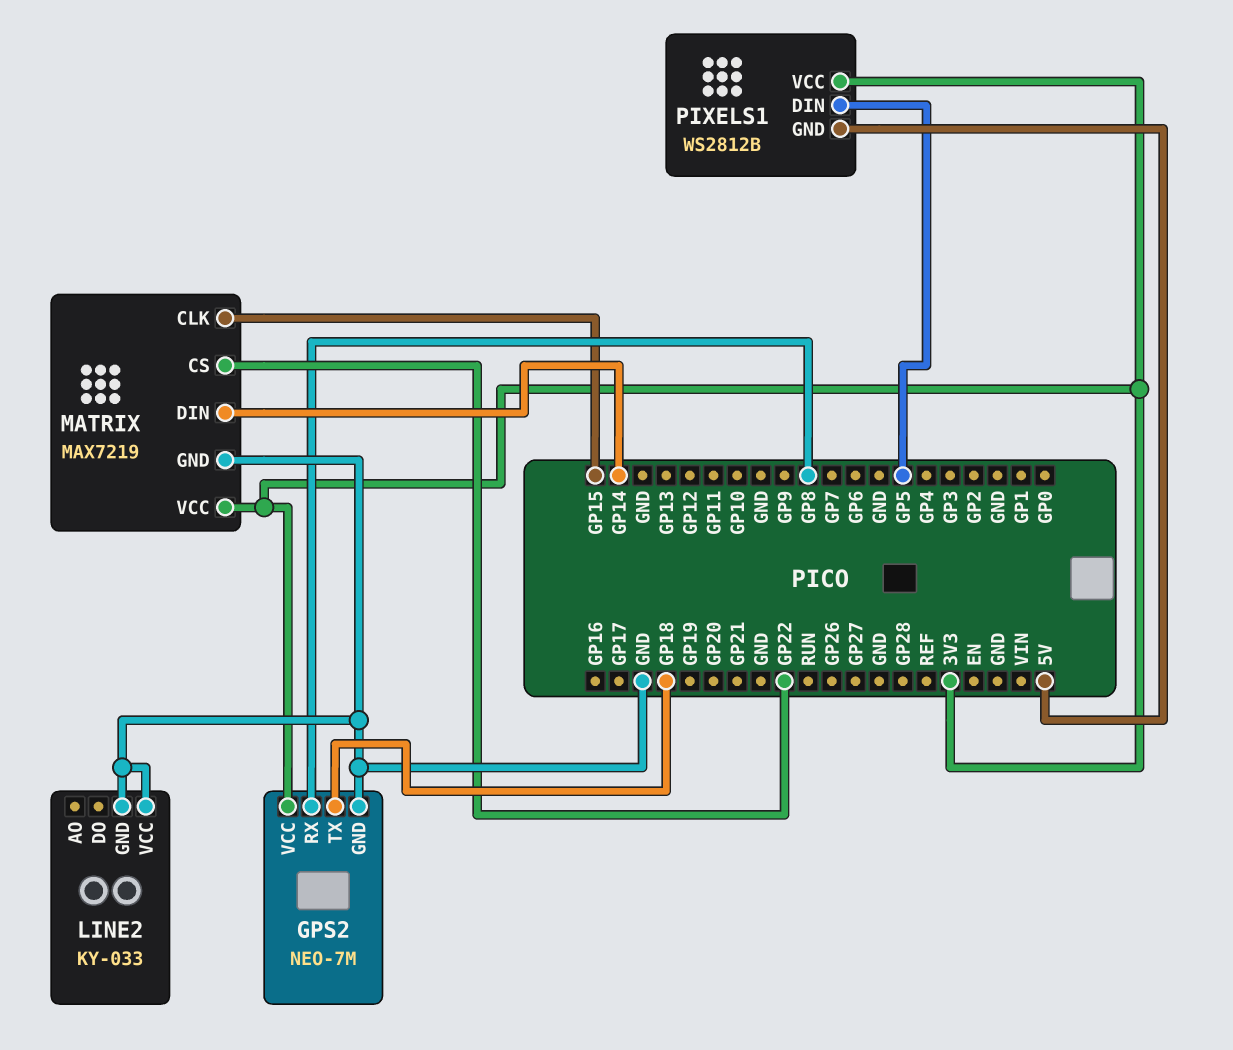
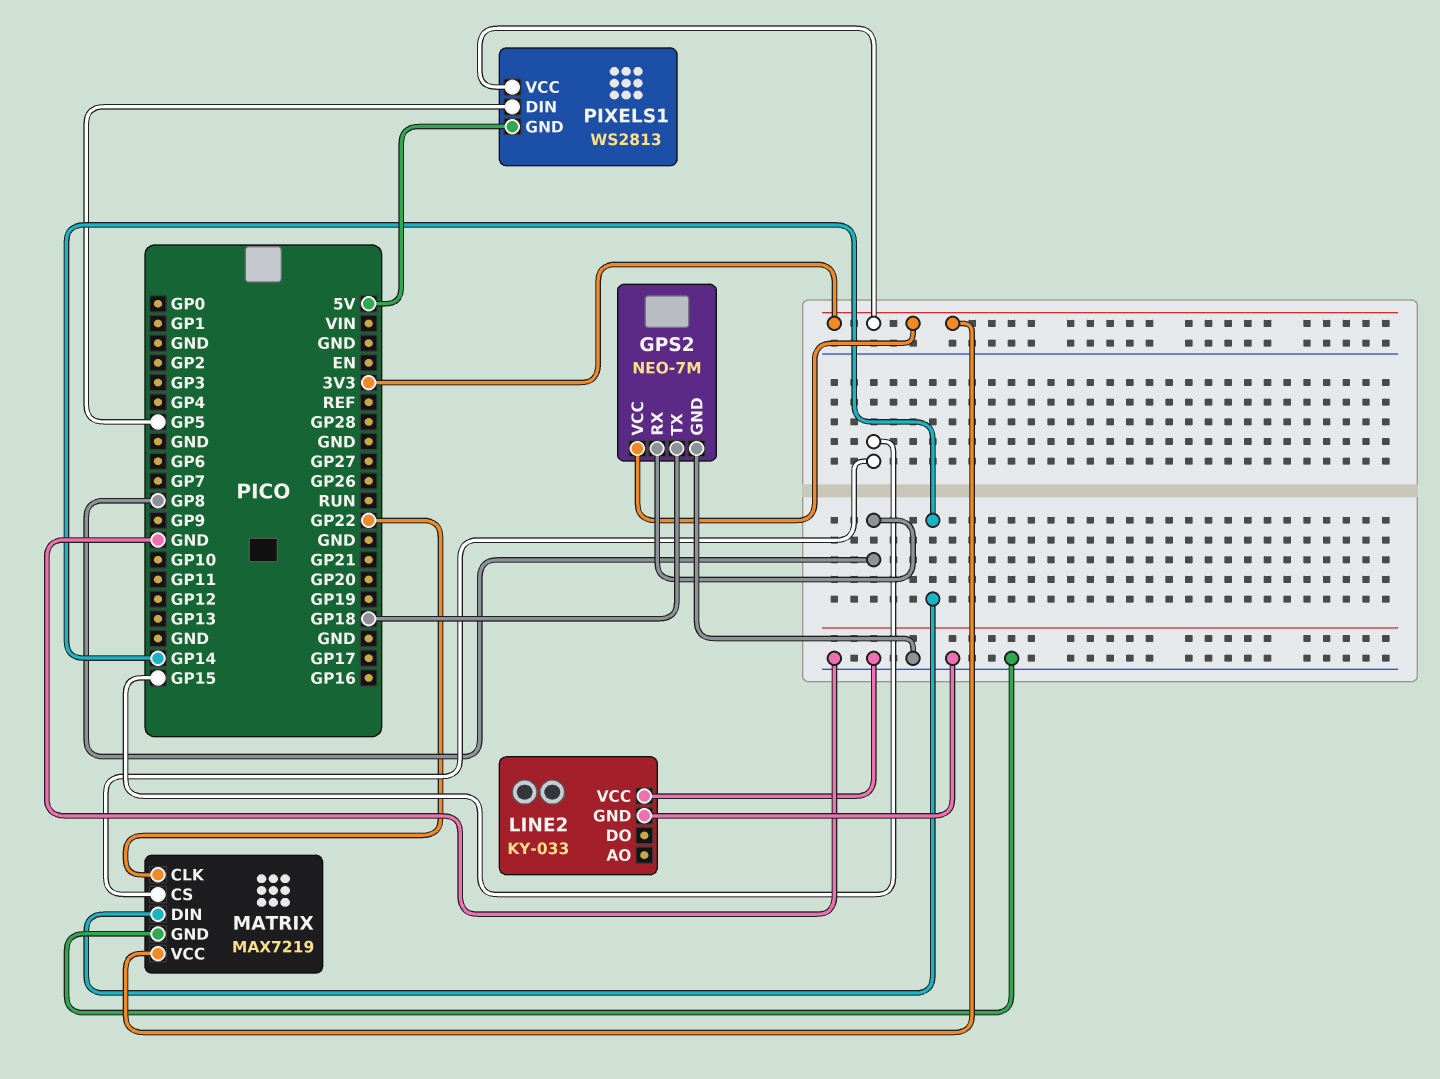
MATRIX pin CLK: GP15 -> GP22
MATRIX pin CS: GP22 -> GP15
PIXELS1: WS2812B -> WS2813

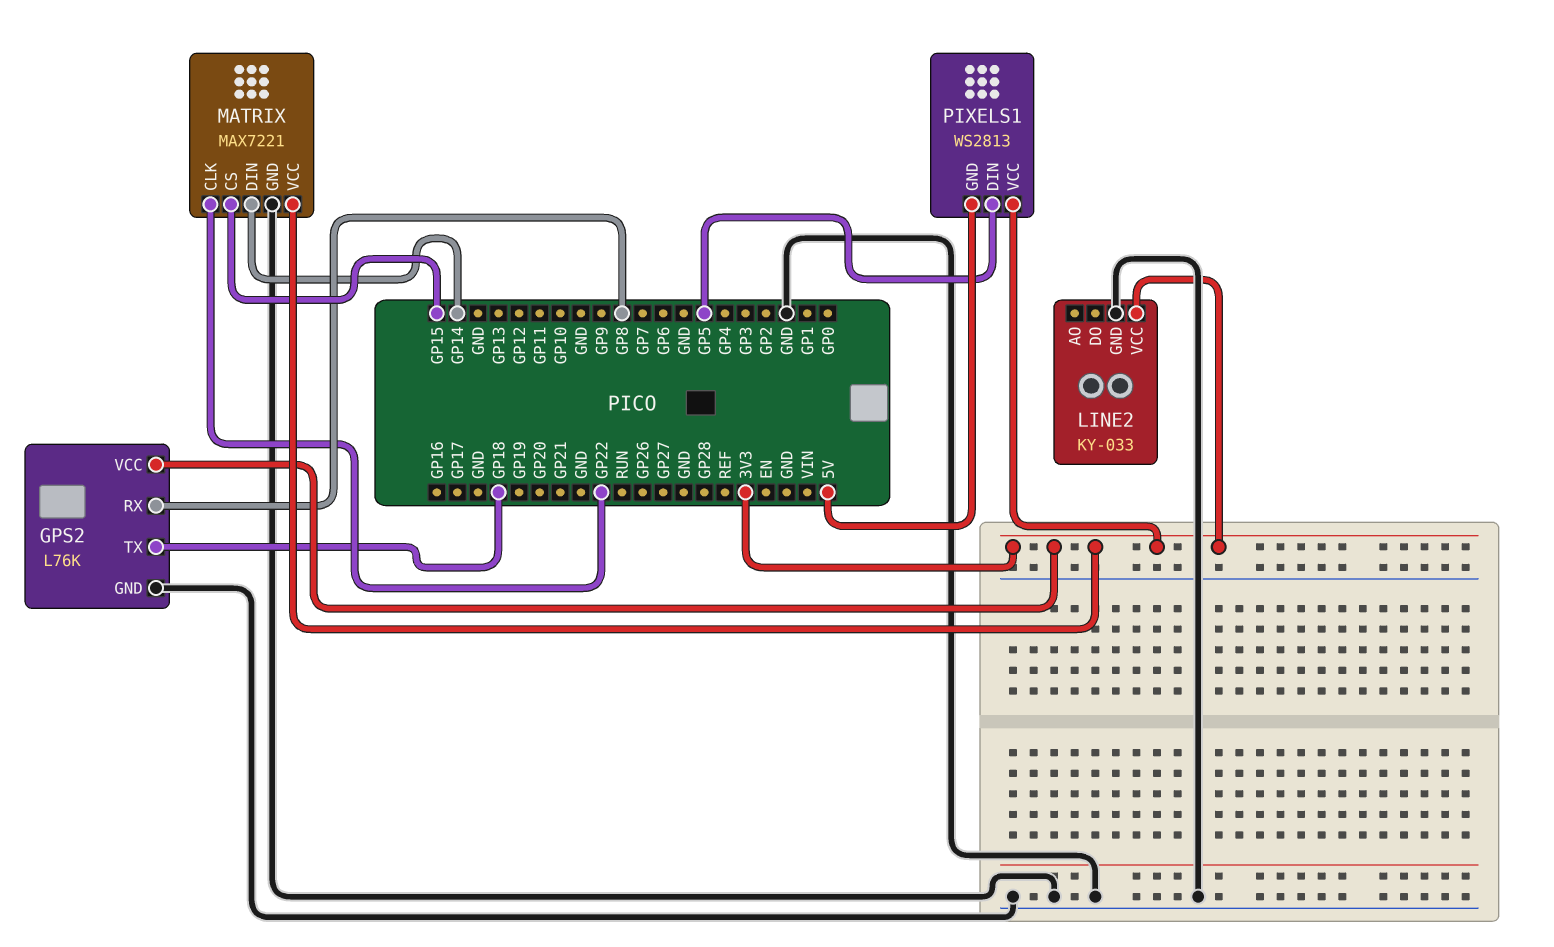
GPS2: NEO-7M -> L76K
LINE2 pin VCC: GND -> 3V3
MATRIX: MAX7219 -> MAX7221

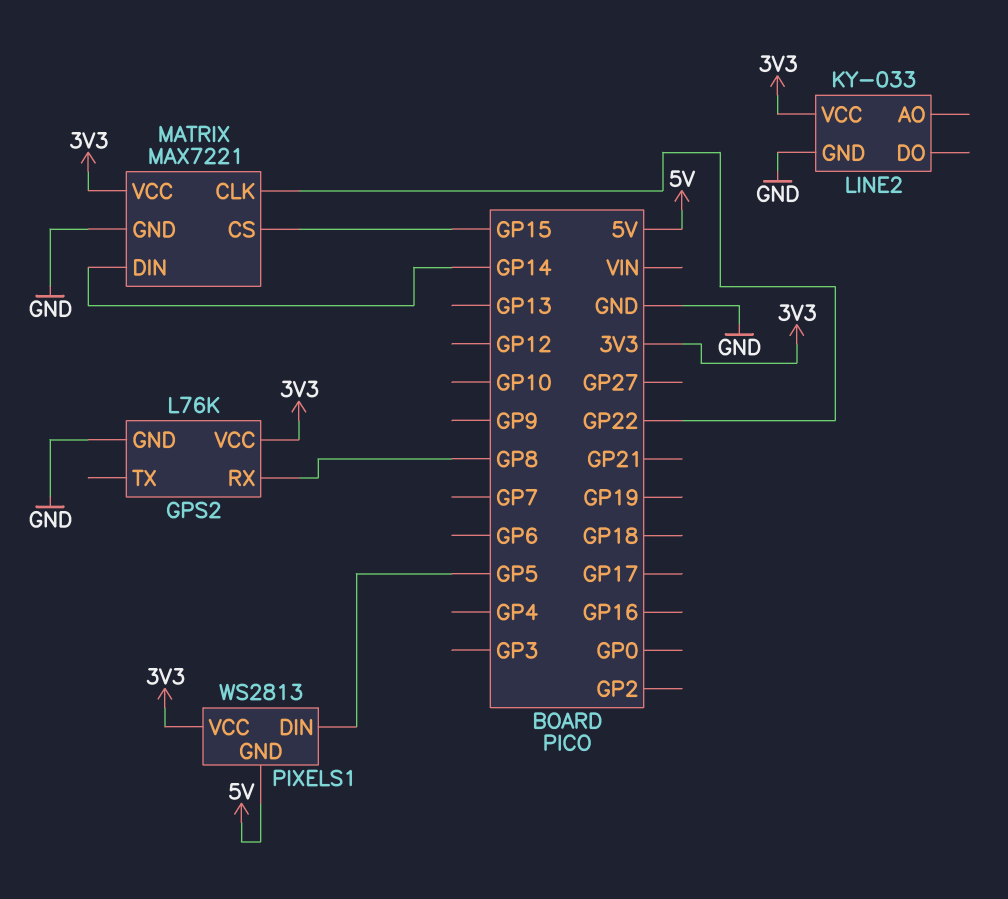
GPS2 pin TX: GP18 -> none

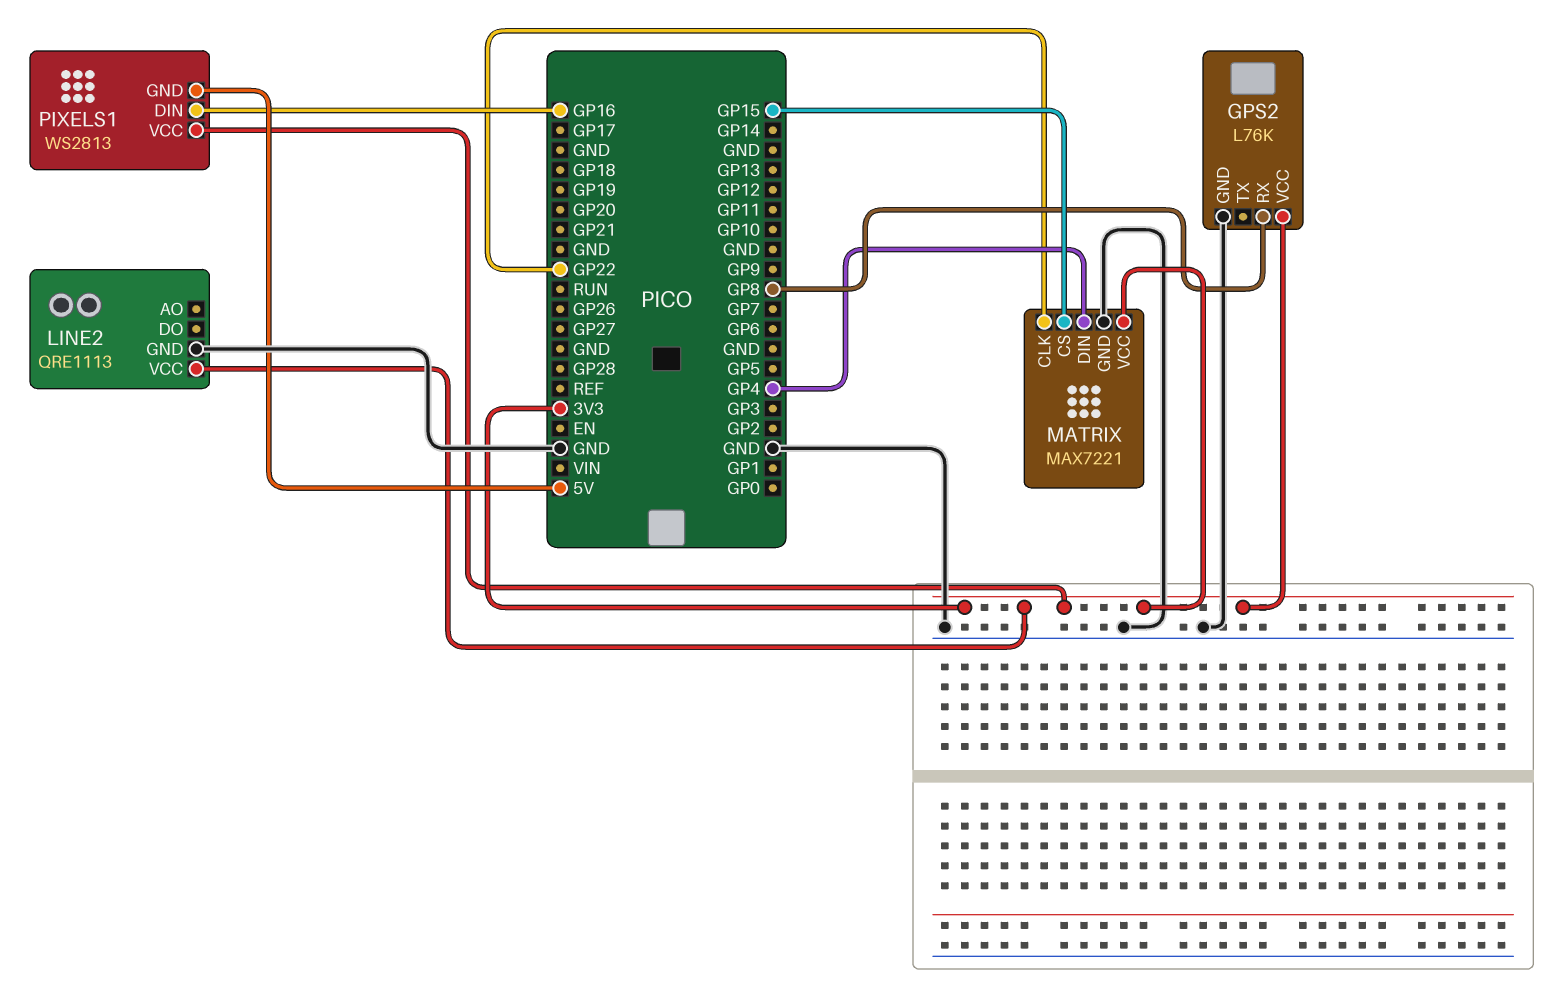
LINE2: KY-033 -> QRE1113
MATRIX pin DIN: GP14 -> GP4
PIXELS1 pin DIN: GP5 -> GP16

